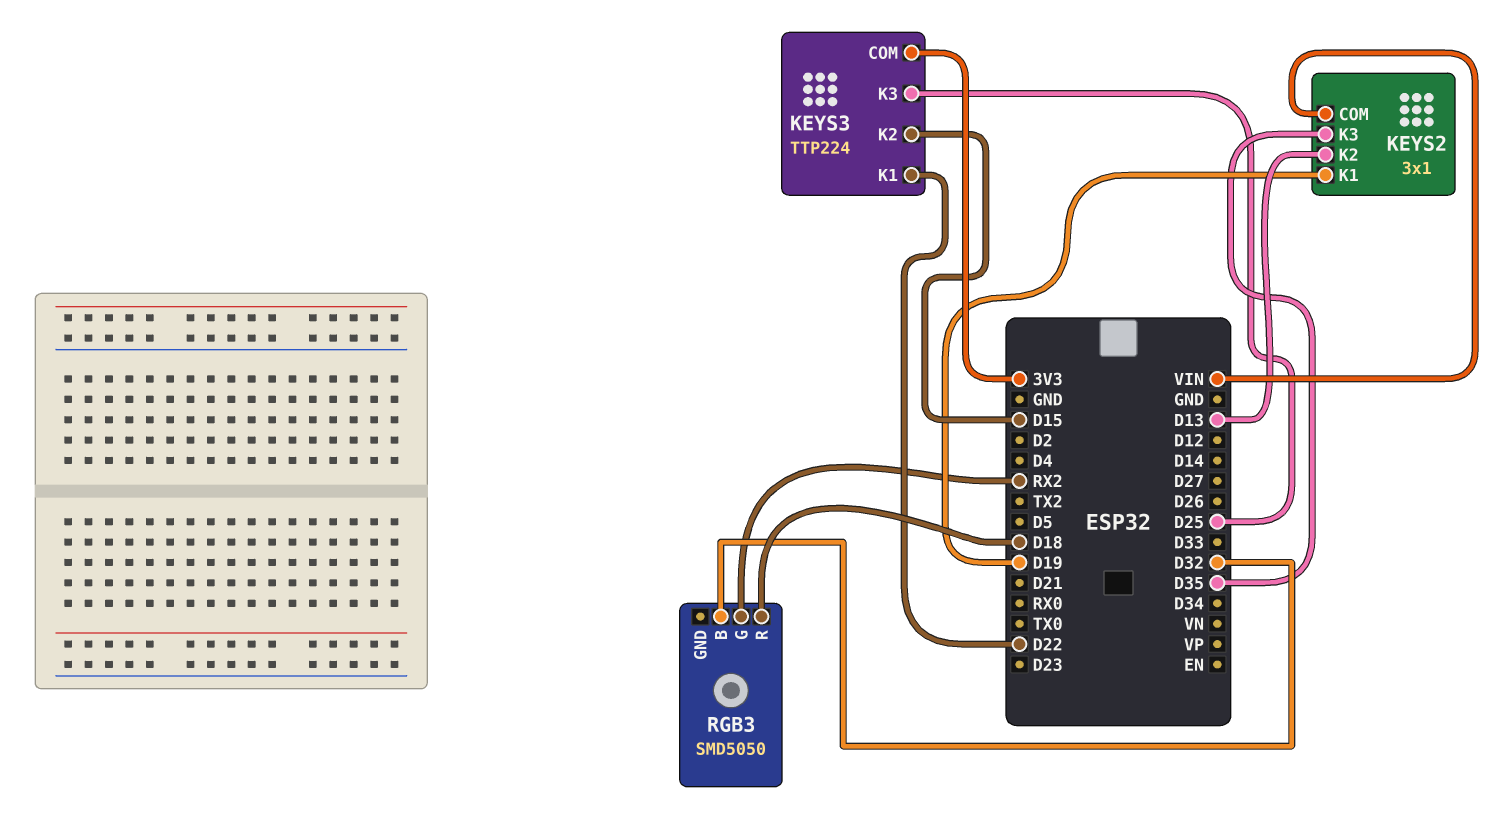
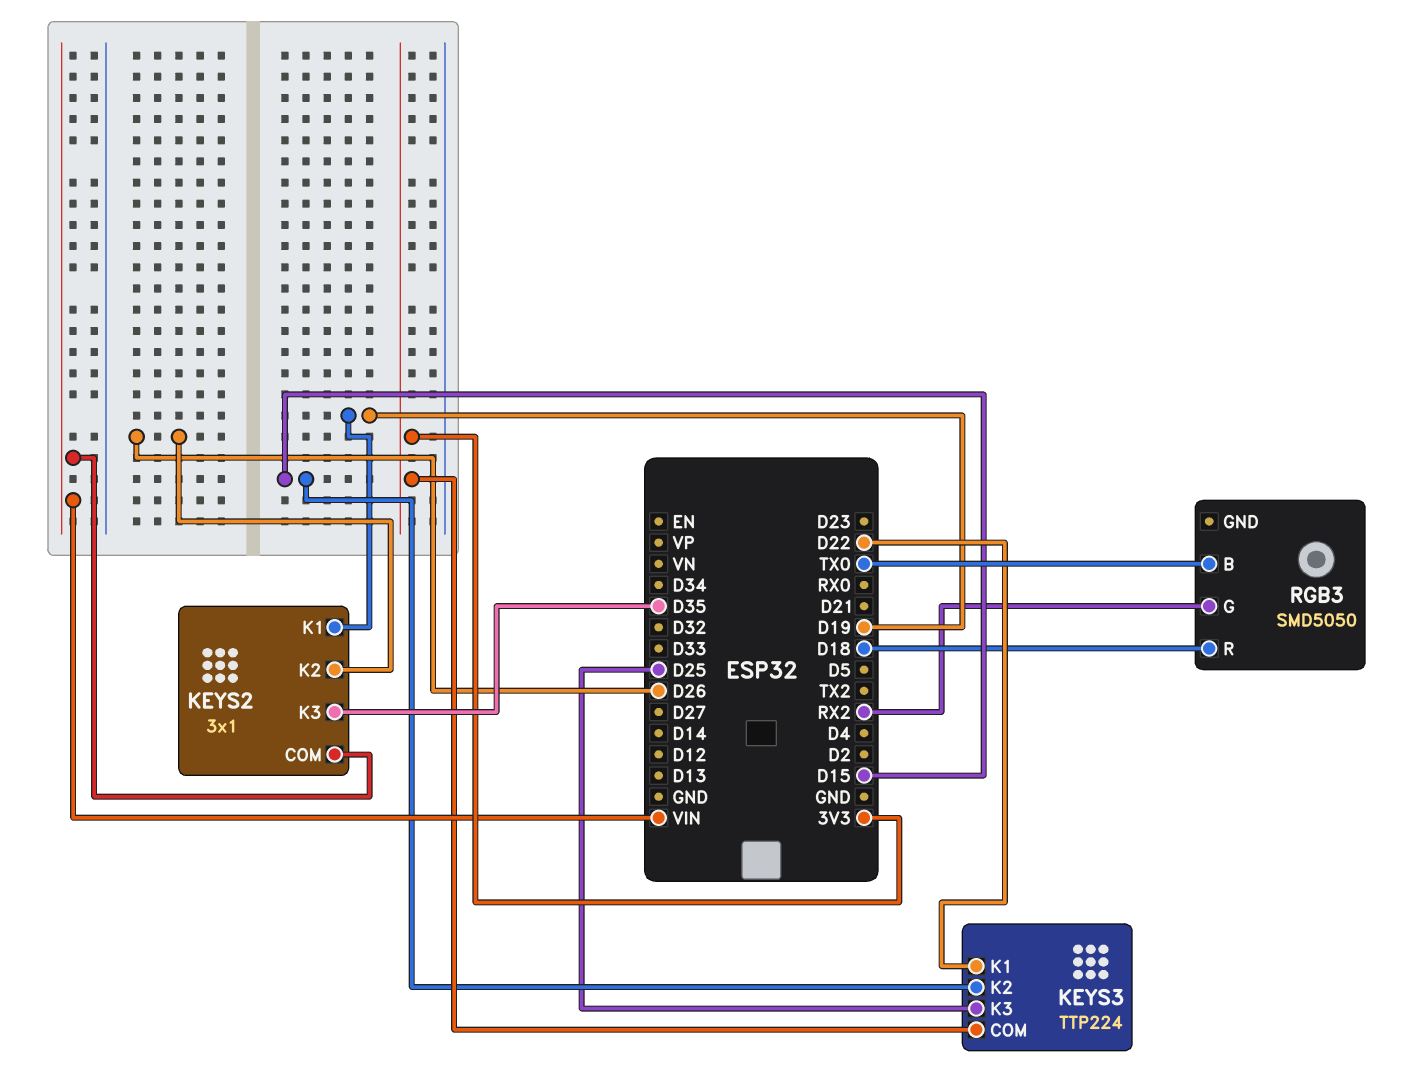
KEYS2 pin K2: D13 -> D26
RGB3 pin B: D32 -> TX0

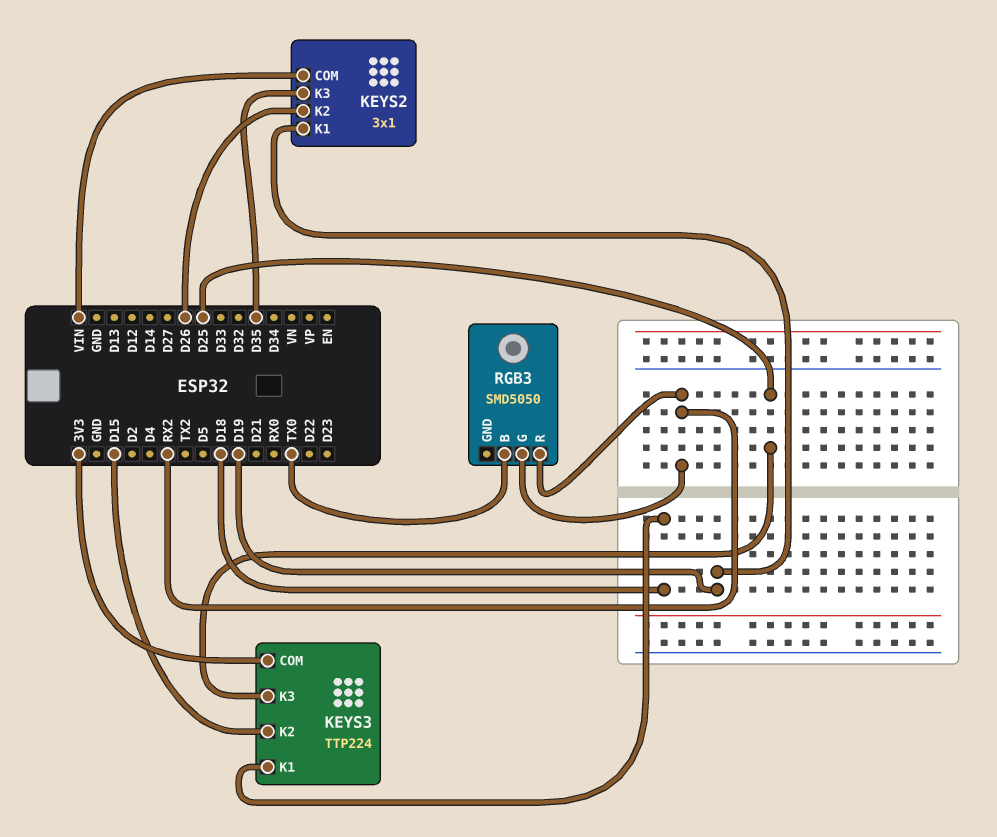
KEYS3 pin K1: D22 -> D18
RGB3 pin R: D18 -> RX2

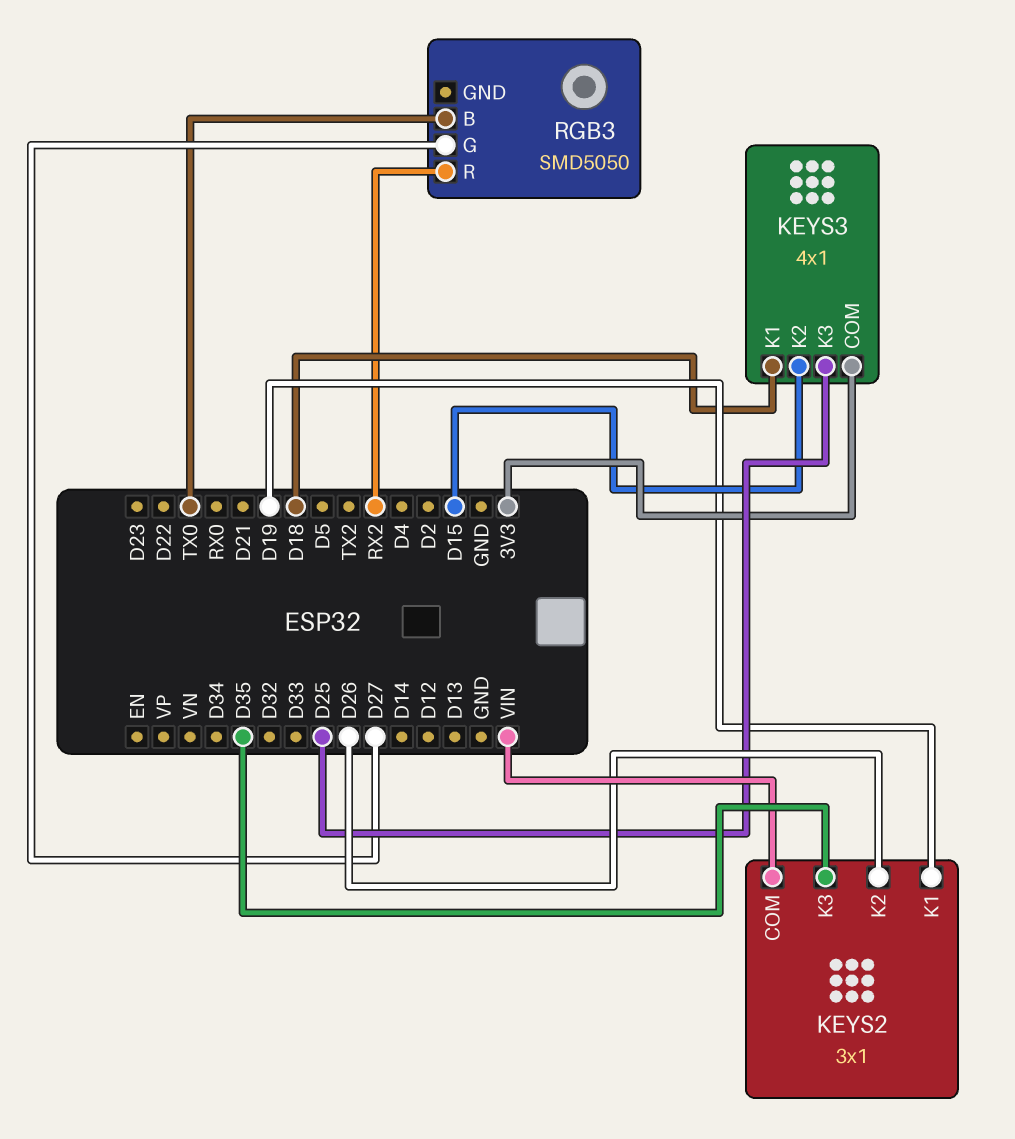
KEYS3: TTP224 -> 4x1
RGB3 pin G: RX2 -> D27

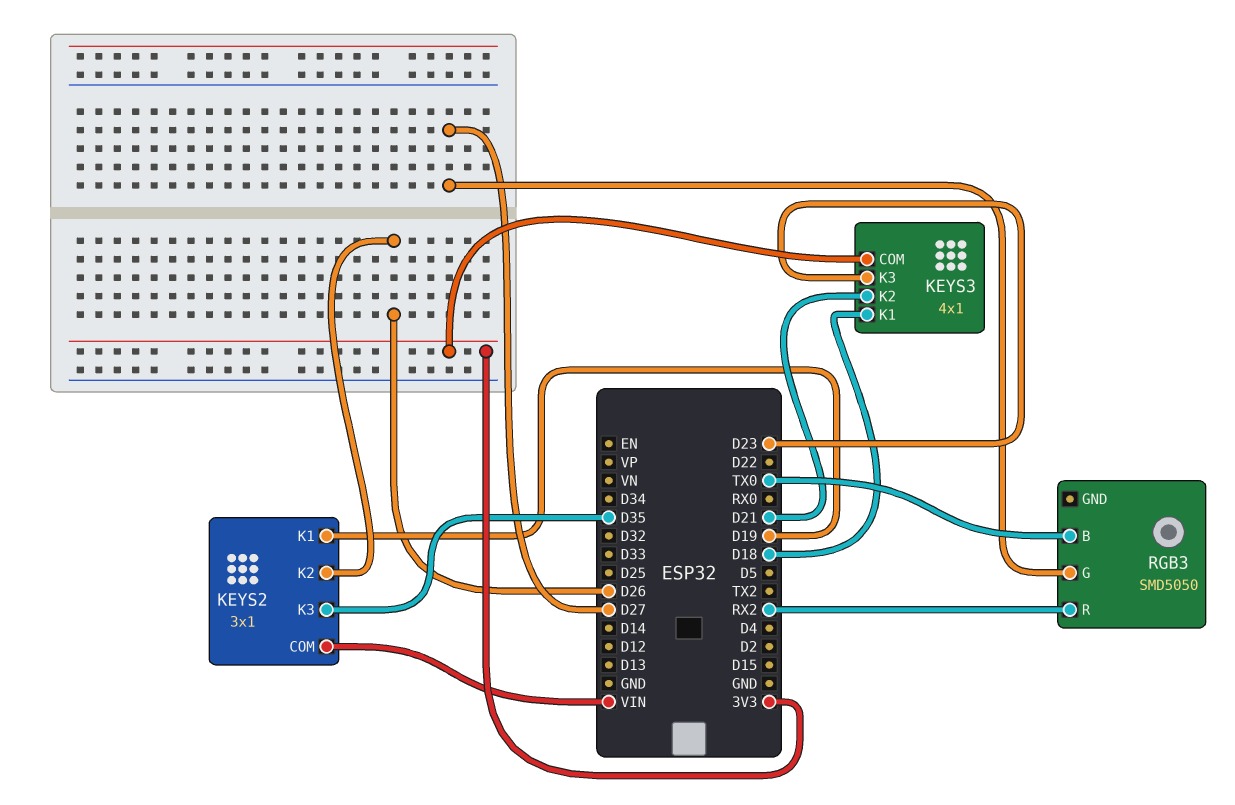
KEYS3 pin K2: D15 -> D21
KEYS3 pin K3: D25 -> D23

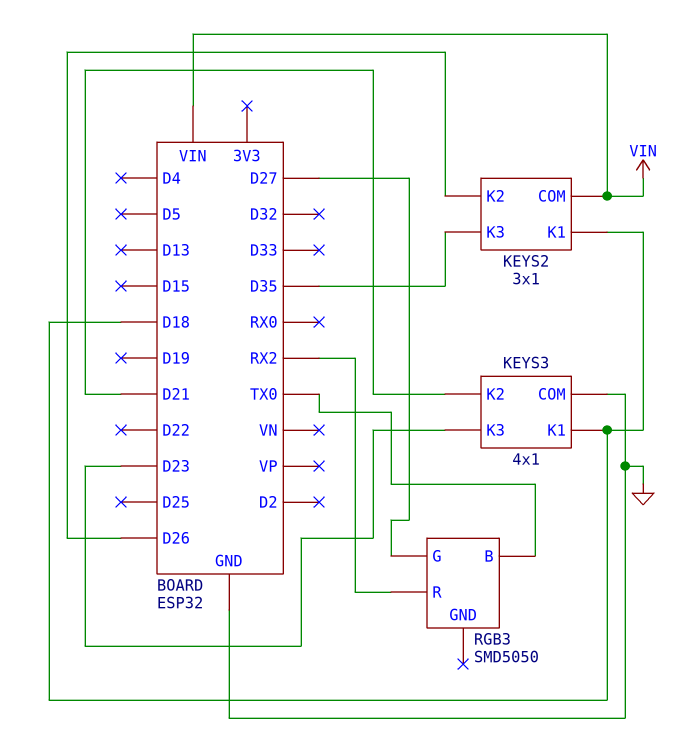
KEYS2 pin K1: D19 -> D18
KEYS3 pin COM: 3V3 -> GND

